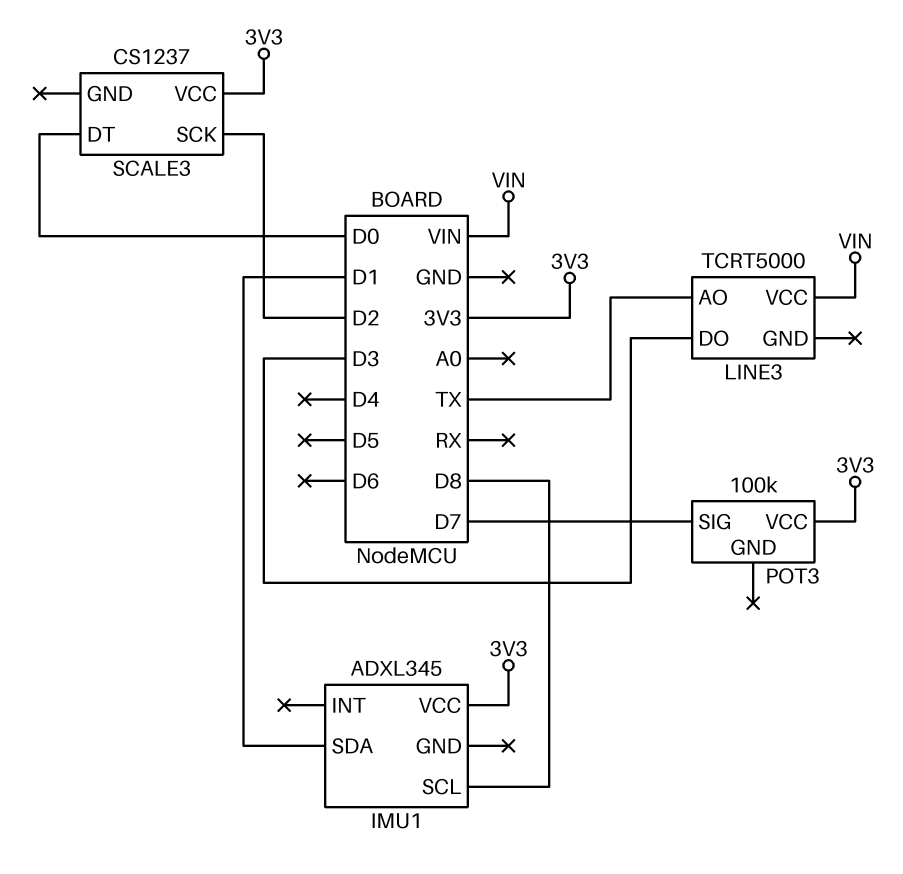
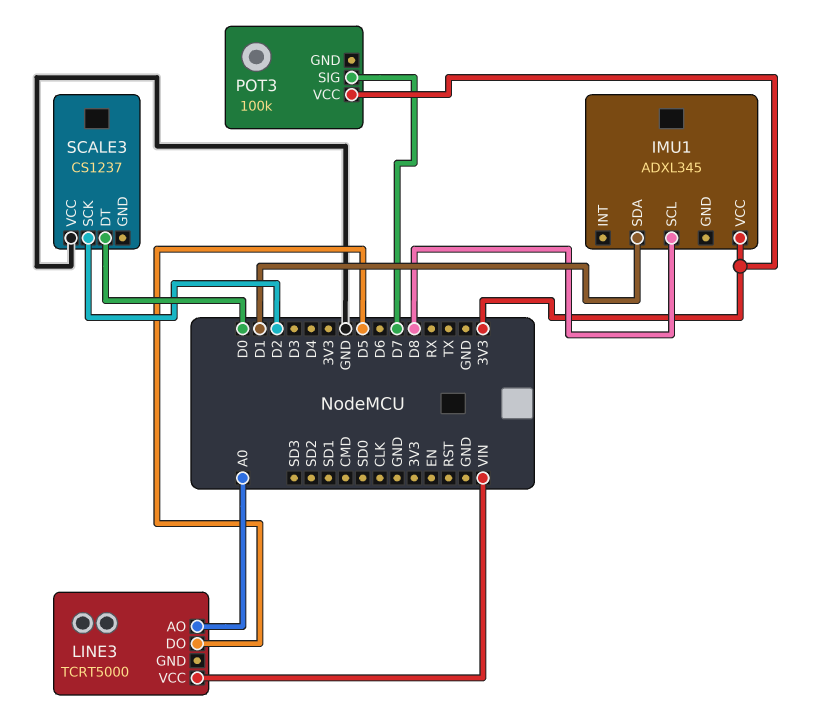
LINE3 pin AO: TX -> A0
LINE3 pin DO: D3 -> D5
SCALE3 pin VCC: 3V3 -> GND

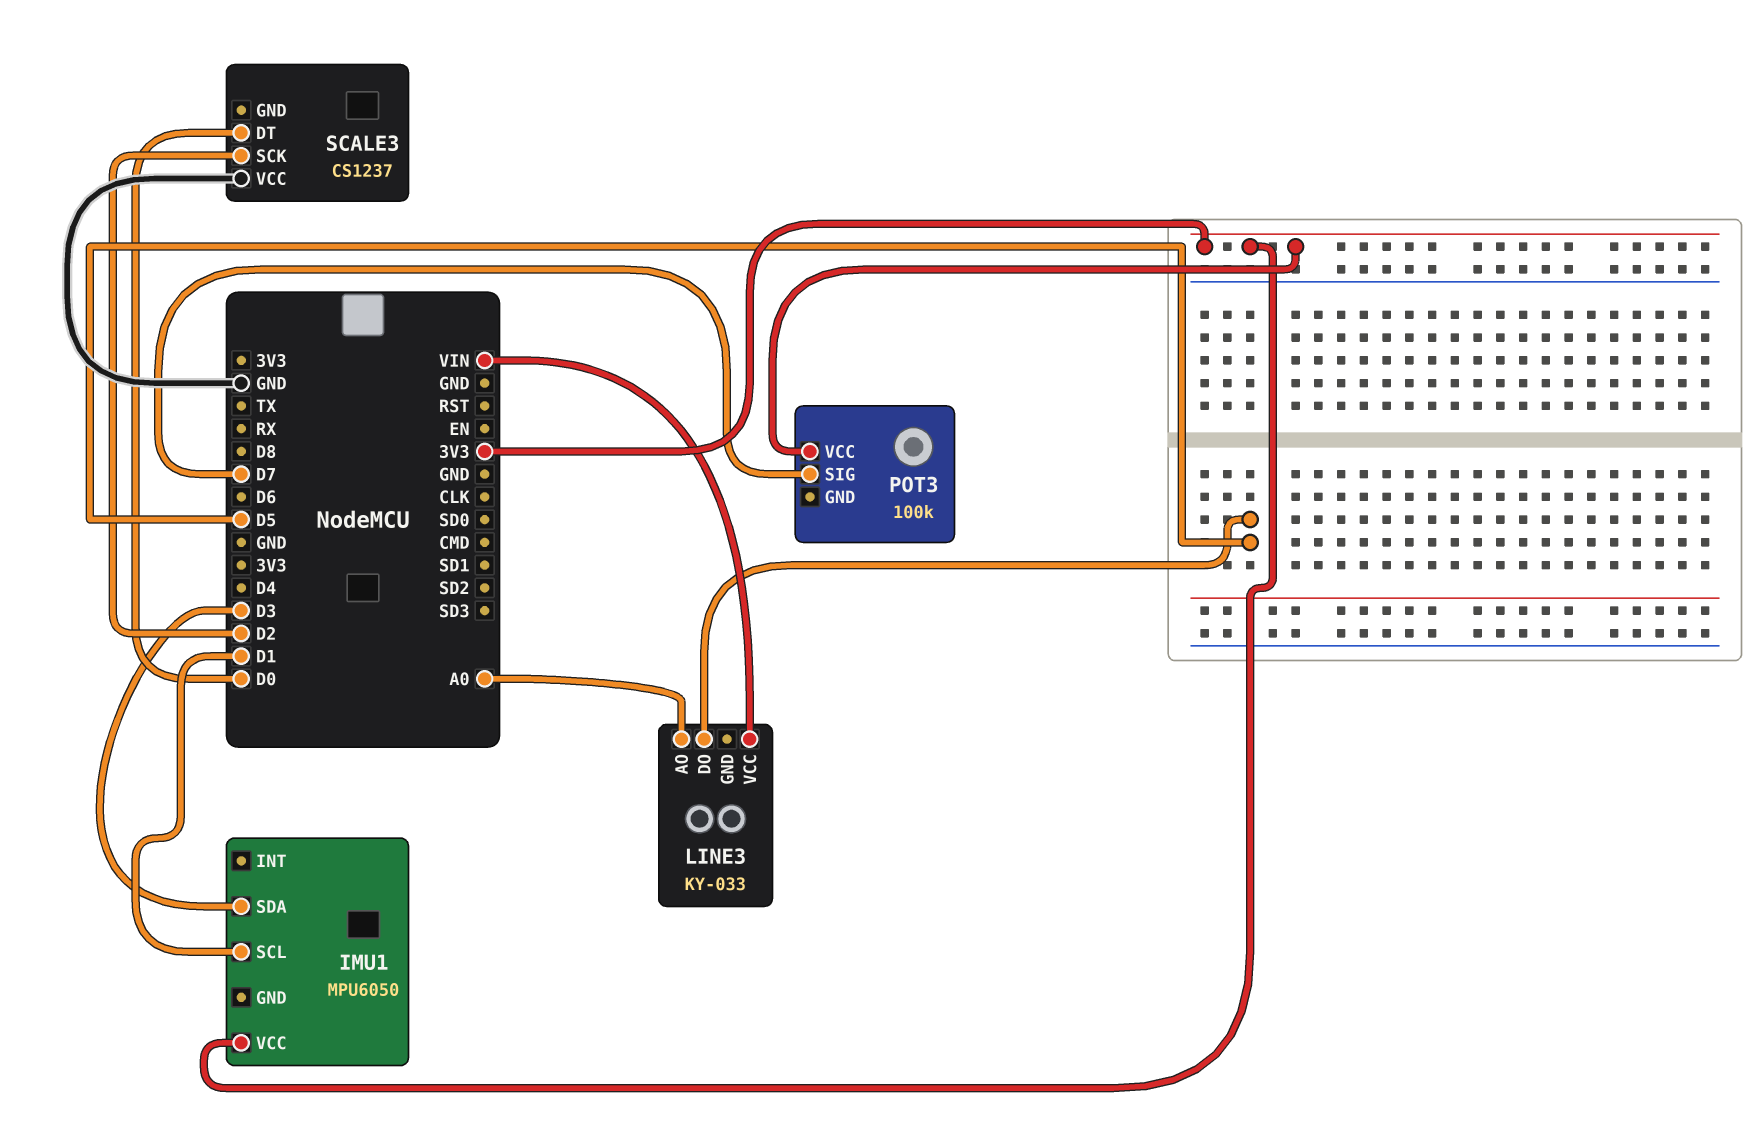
IMU1: ADXL345 -> MPU6050
IMU1 pin SCL: D8 -> D1
IMU1 pin SDA: D1 -> D3
LINE3: TCRT5000 -> KY-033

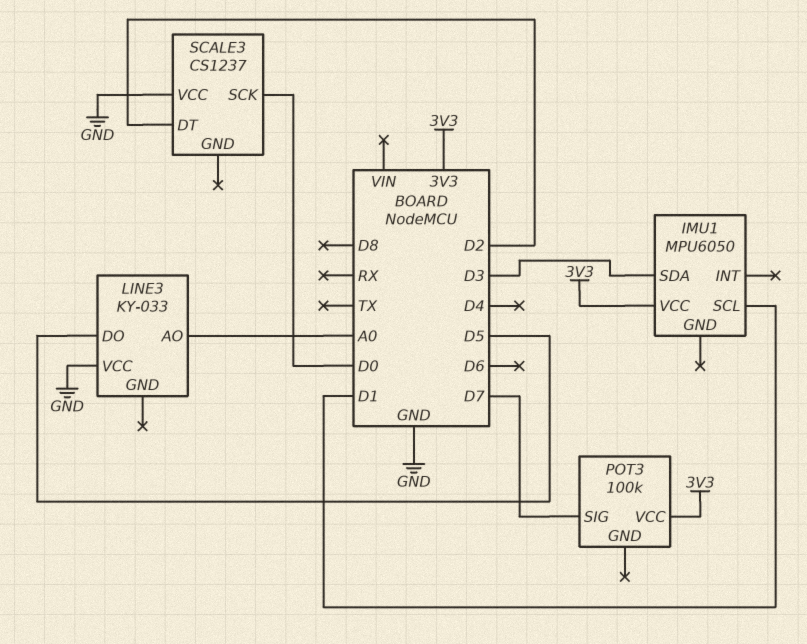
LINE3 pin VCC: VIN -> GND
SCALE3 pin DT: D0 -> D2
SCALE3 pin SCK: D2 -> D0

